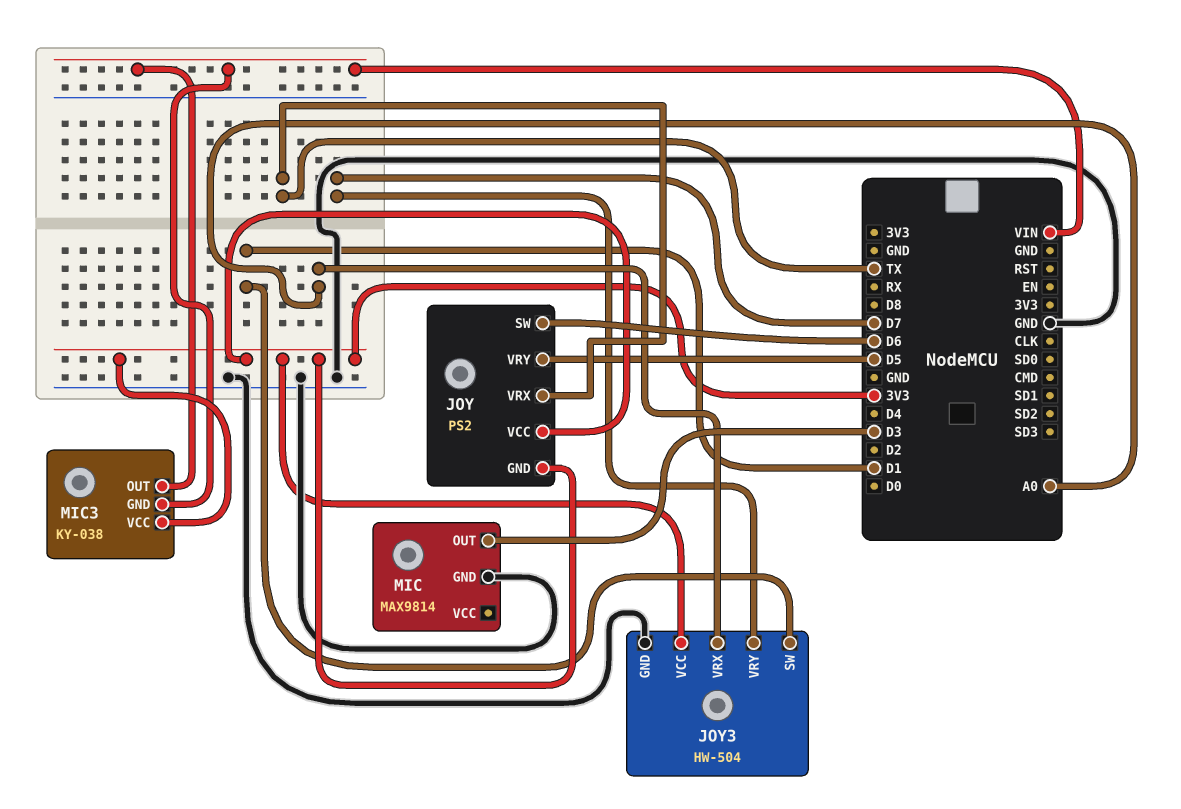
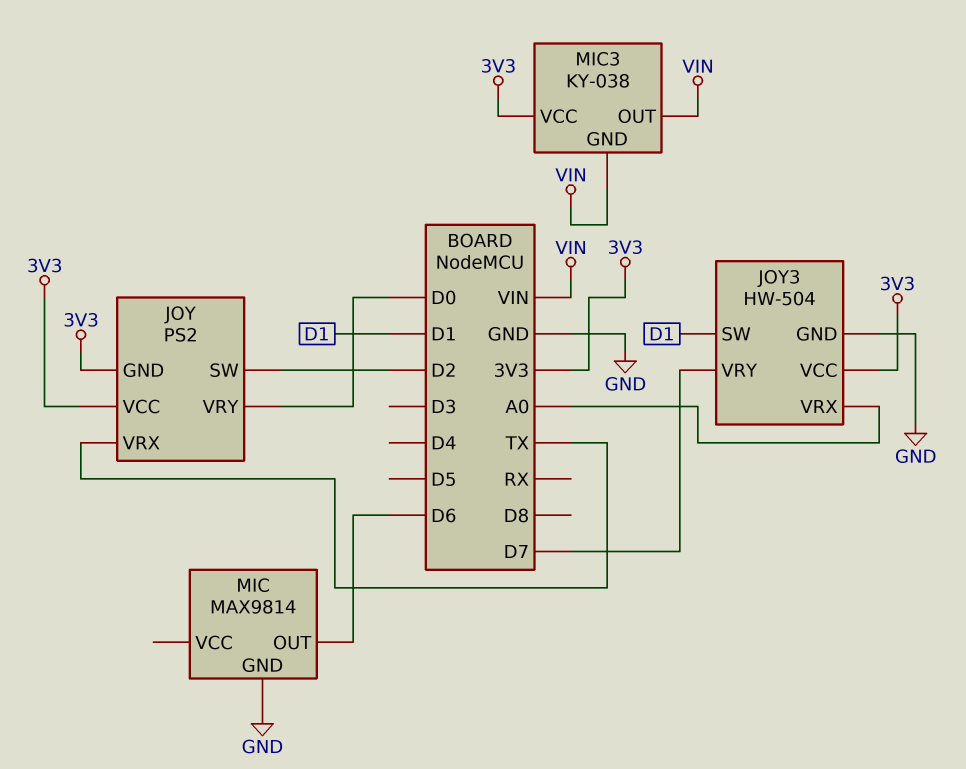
JOY pin SW: D6 -> D2
JOY pin VRY: D5 -> D0
MIC pin OUT: D3 -> D6

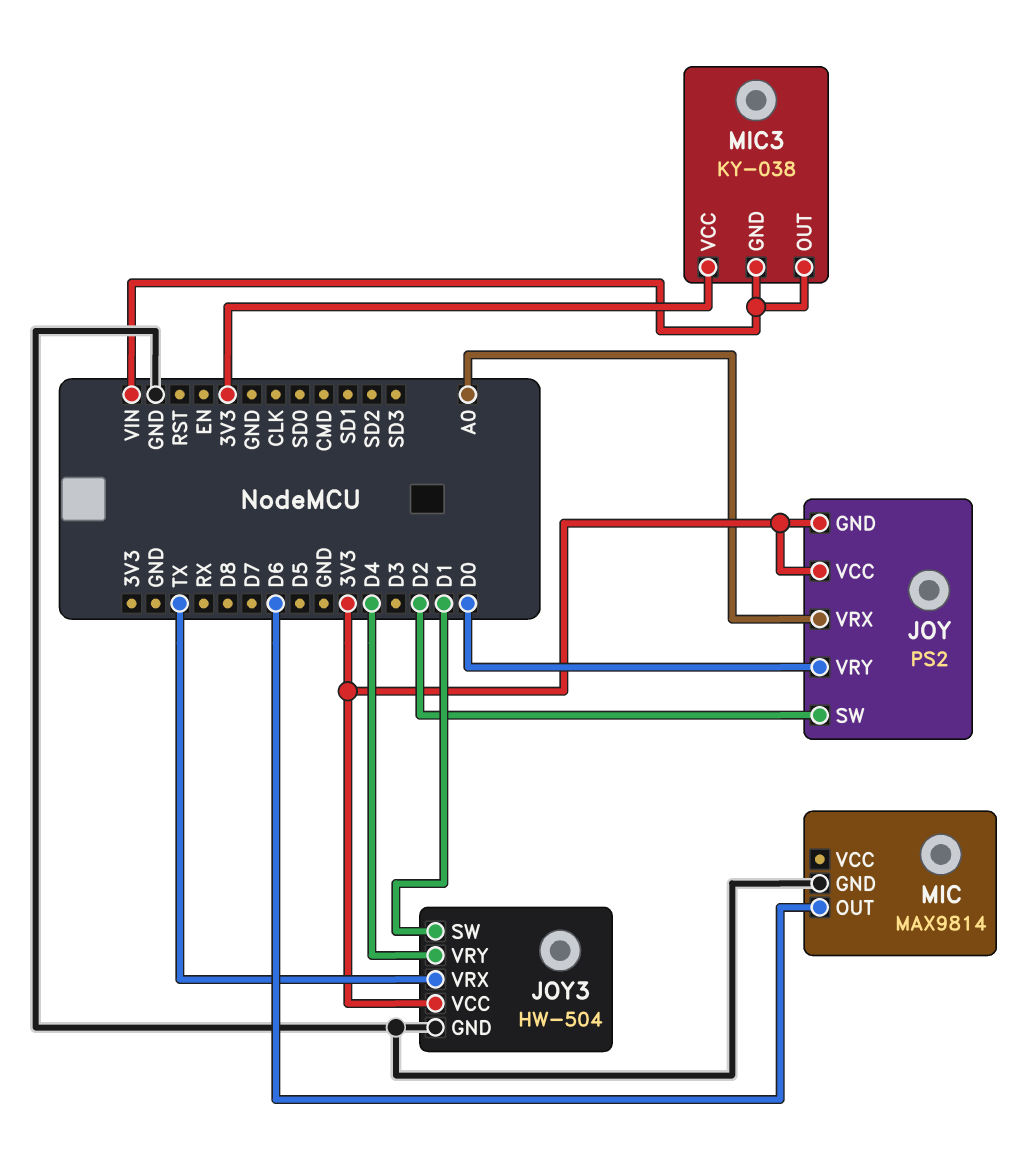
JOY pin VRX: TX -> A0
JOY3 pin VRX: A0 -> TX
JOY3 pin VRY: D7 -> D4

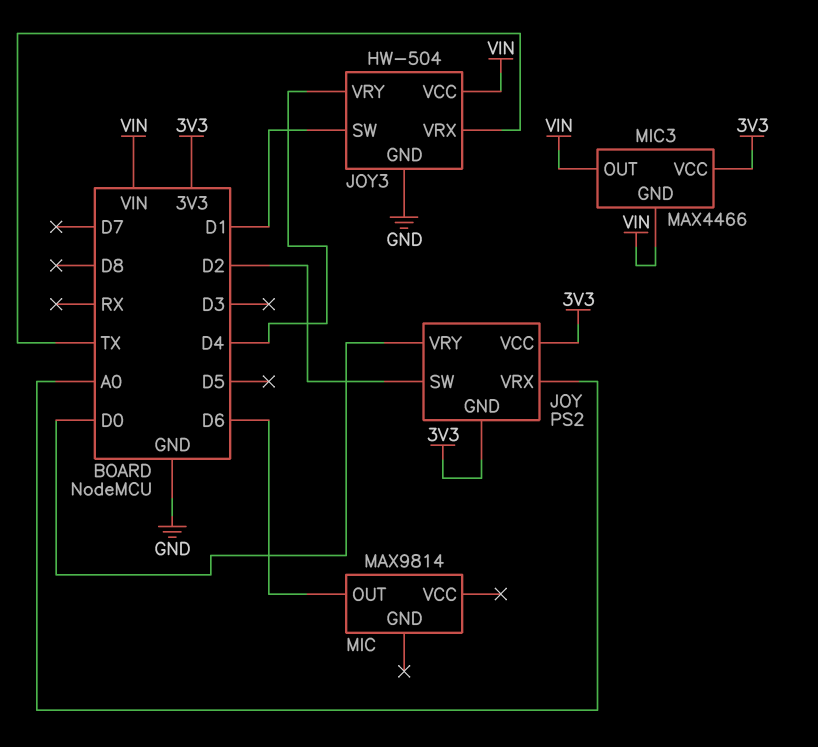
JOY3 pin VCC: 3V3 -> VIN
MIC pin GND: GND -> none
MIC3: KY-038 -> MAX4466

